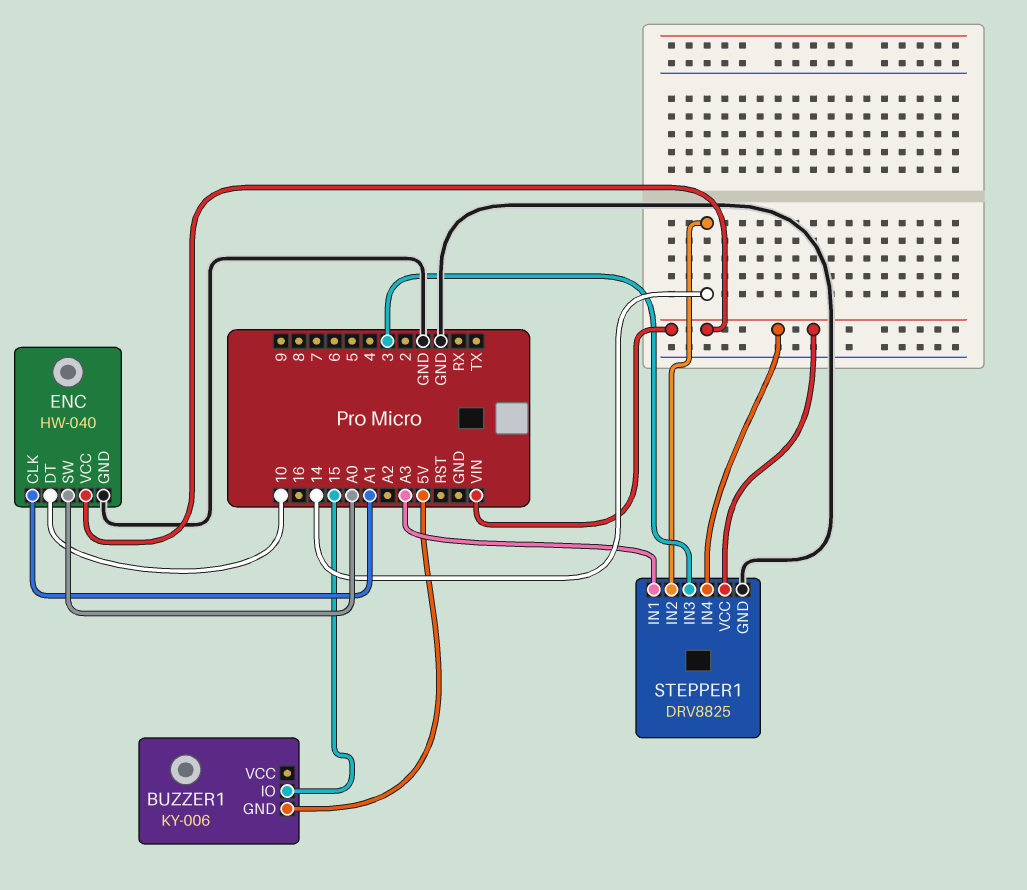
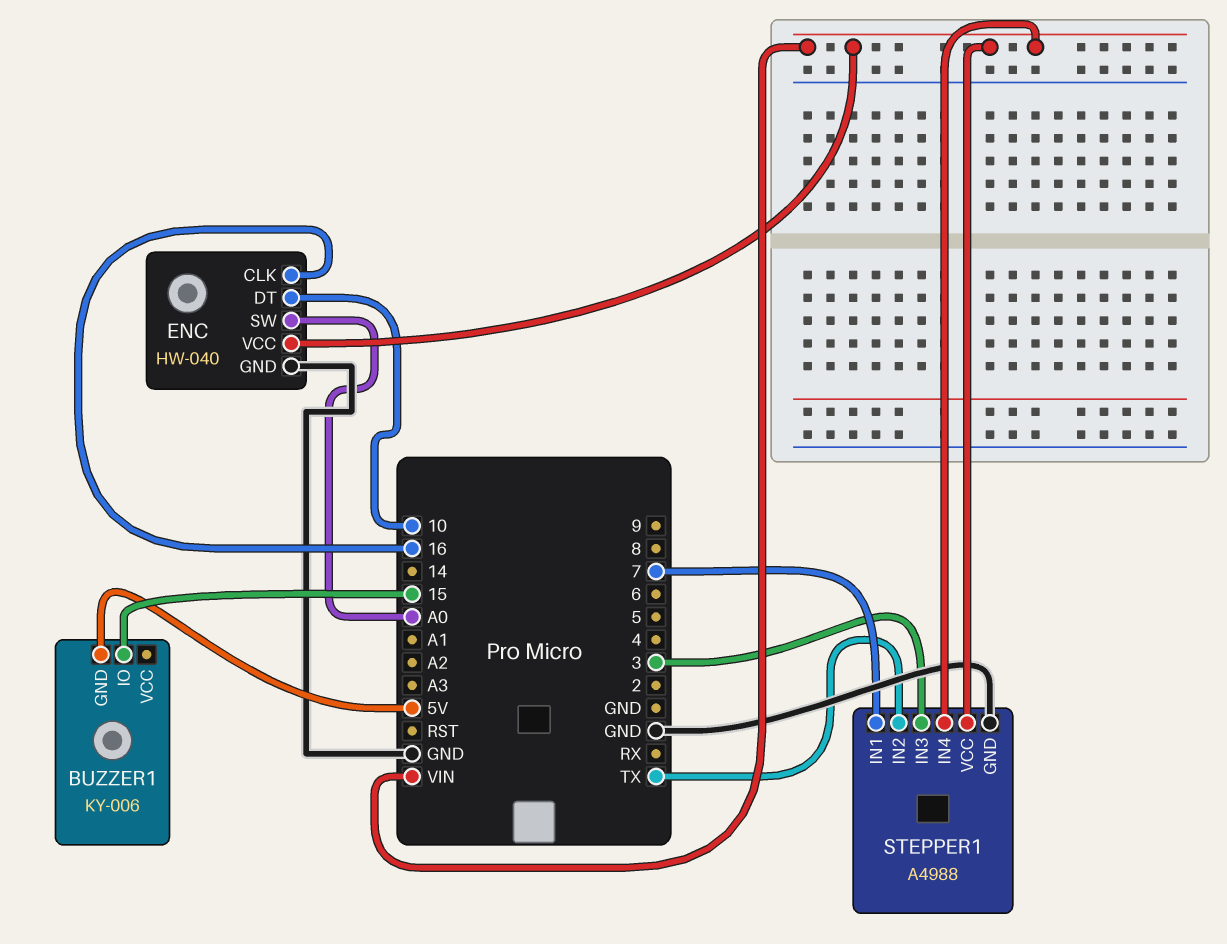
ENC pin CLK: A1 -> 16
STEPPER1: DRV8825 -> A4988
STEPPER1 pin IN1: A3 -> 7
STEPPER1 pin IN2: 14 -> TX

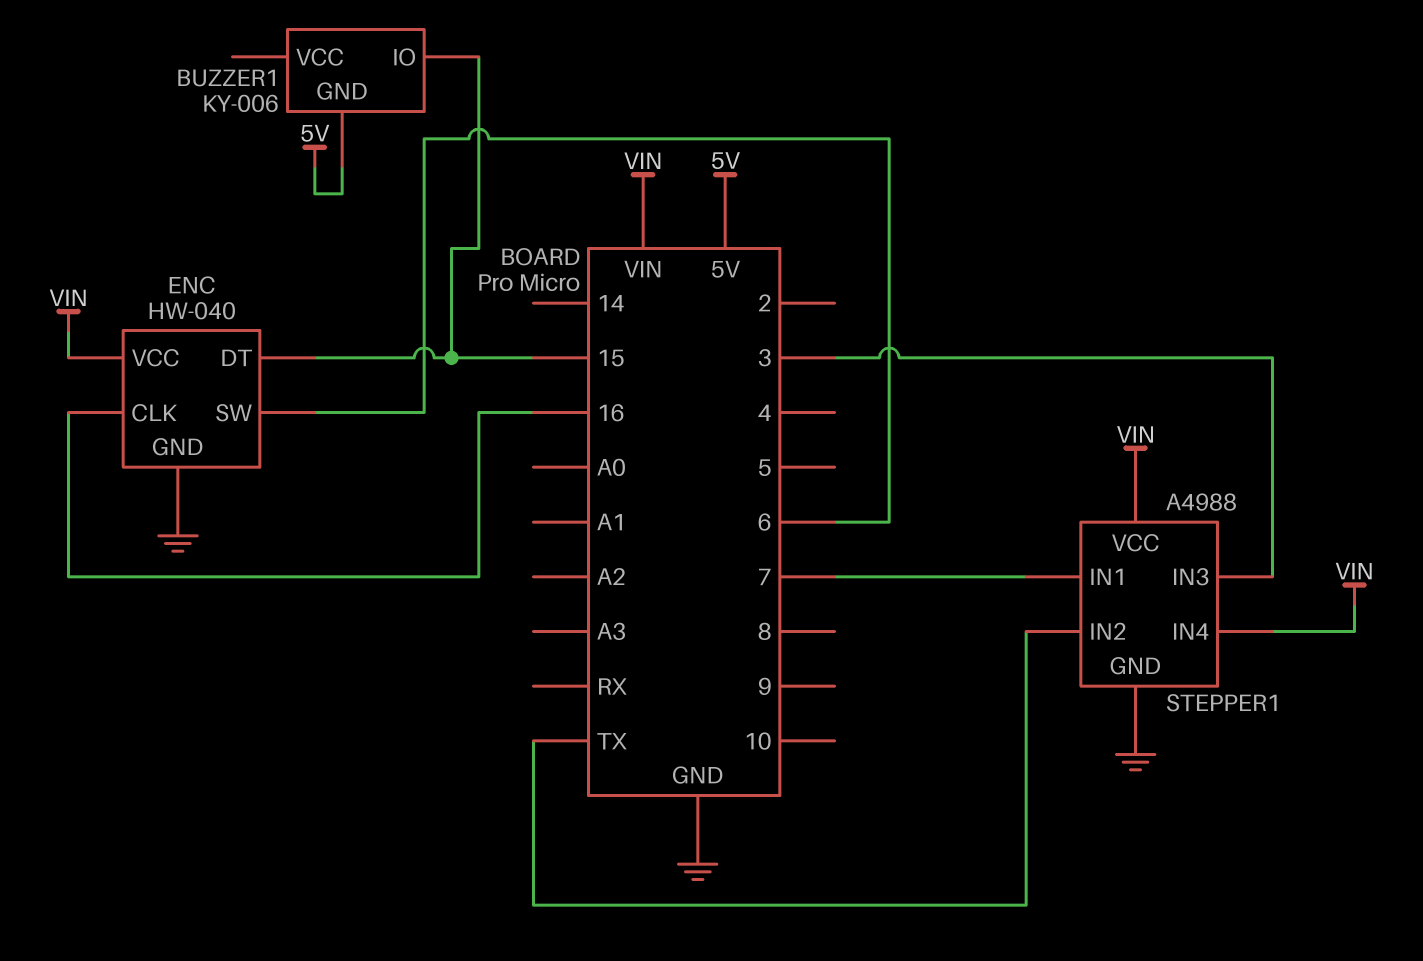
ENC pin DT: 10 -> 15
ENC pin SW: A0 -> 6

